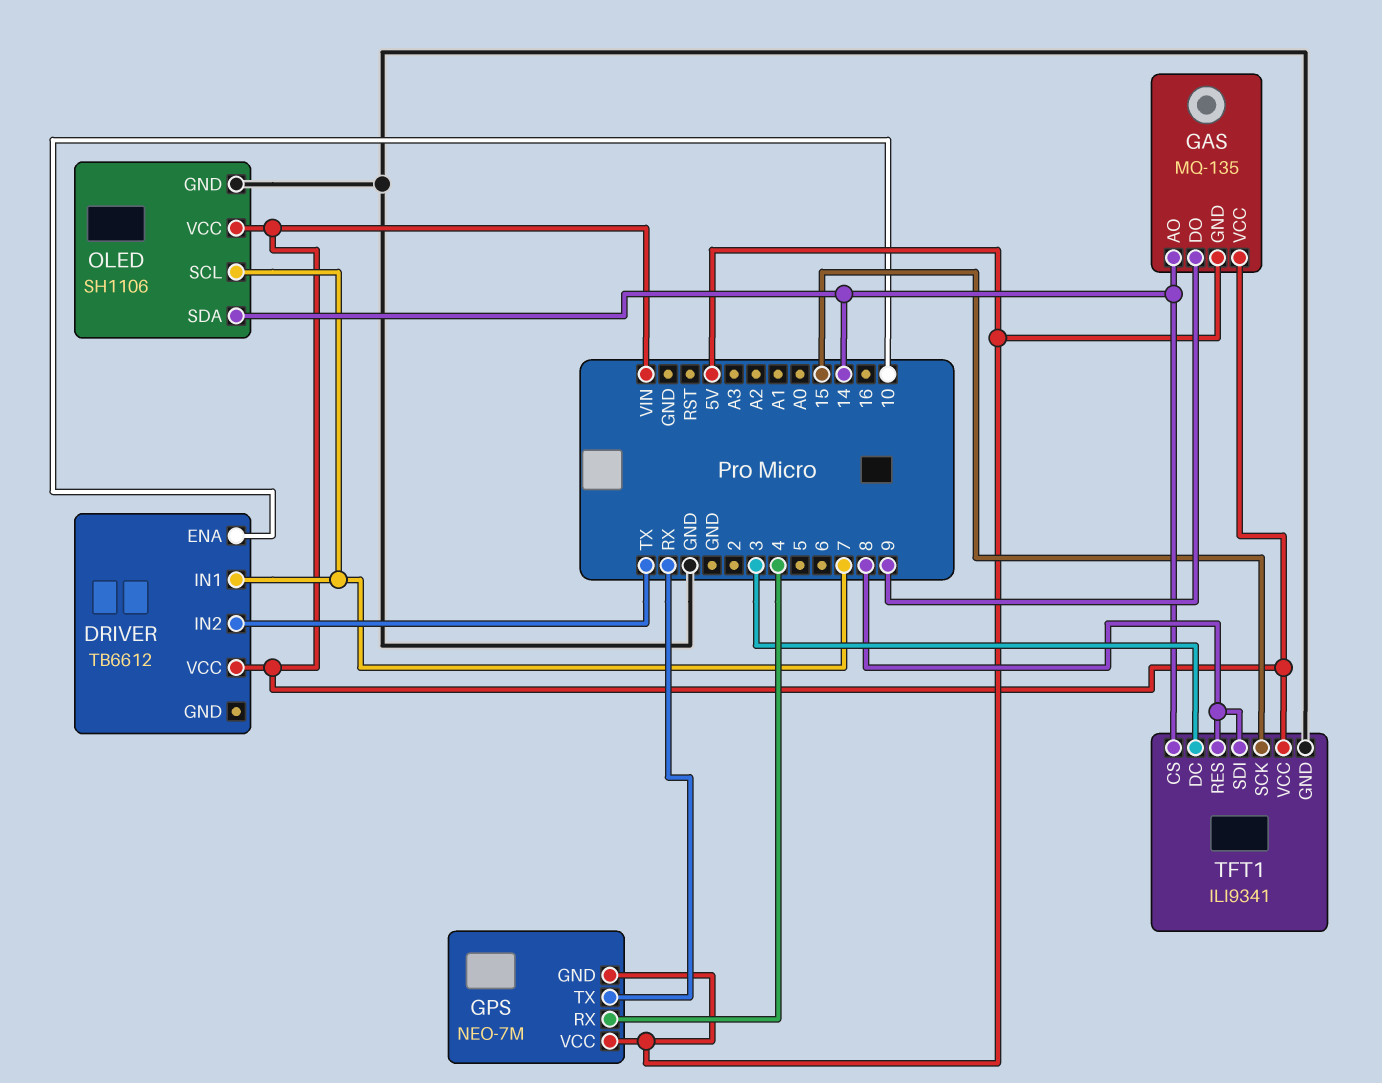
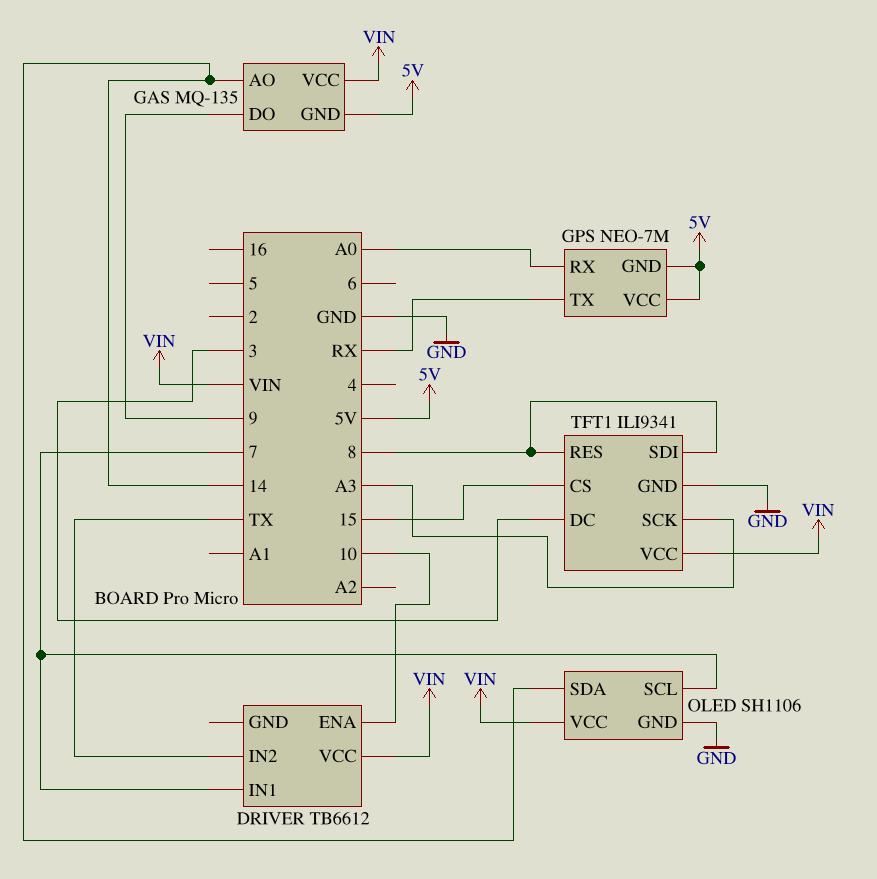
GPS pin RX: 4 -> A0
TFT1 pin CS: 14 -> 15
TFT1 pin SCK: 15 -> A3

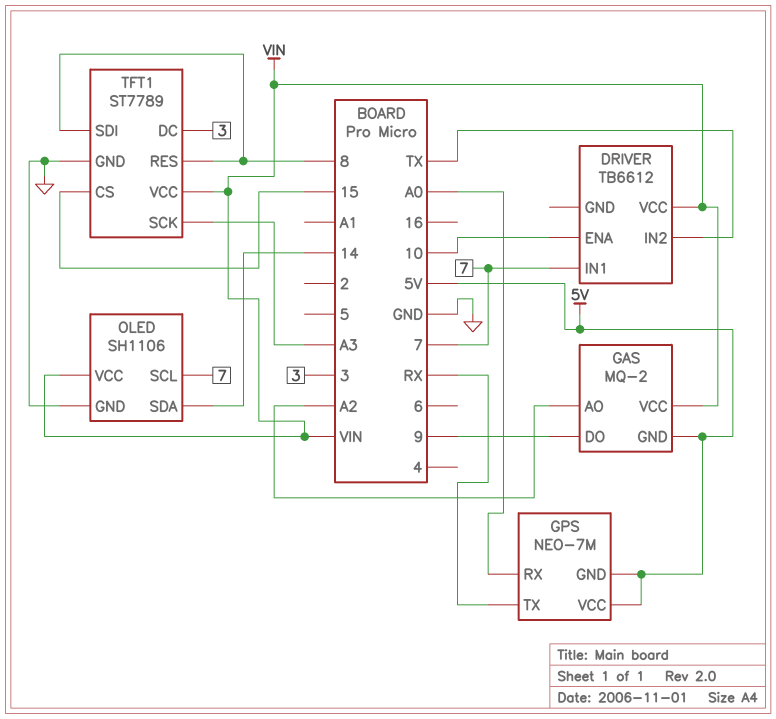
GAS: MQ-135 -> MQ-2
GAS pin AO: 14 -> A2
TFT1: ILI9341 -> ST7789

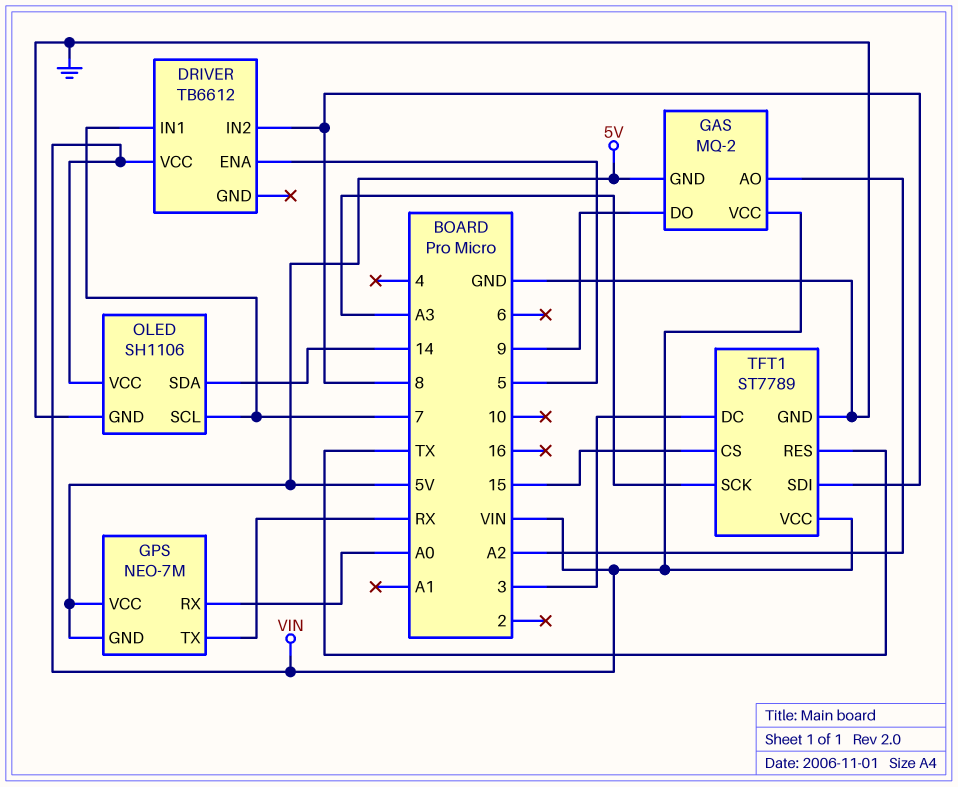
DRIVER pin ENA: 10 -> 5
DRIVER pin IN2: TX -> 8
TFT1 pin RES: 8 -> TX

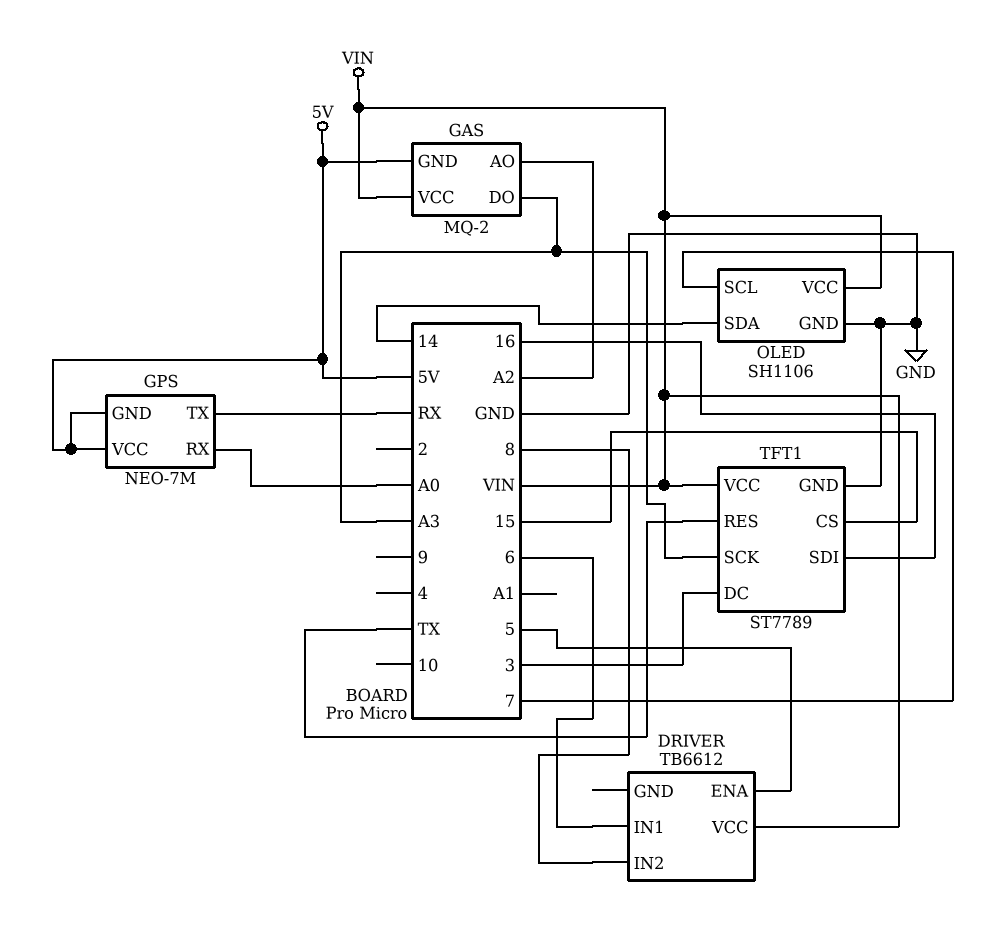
DRIVER pin IN1: 7 -> 6
GAS pin DO: 9 -> A3
TFT1 pin SDI: 8 -> 16

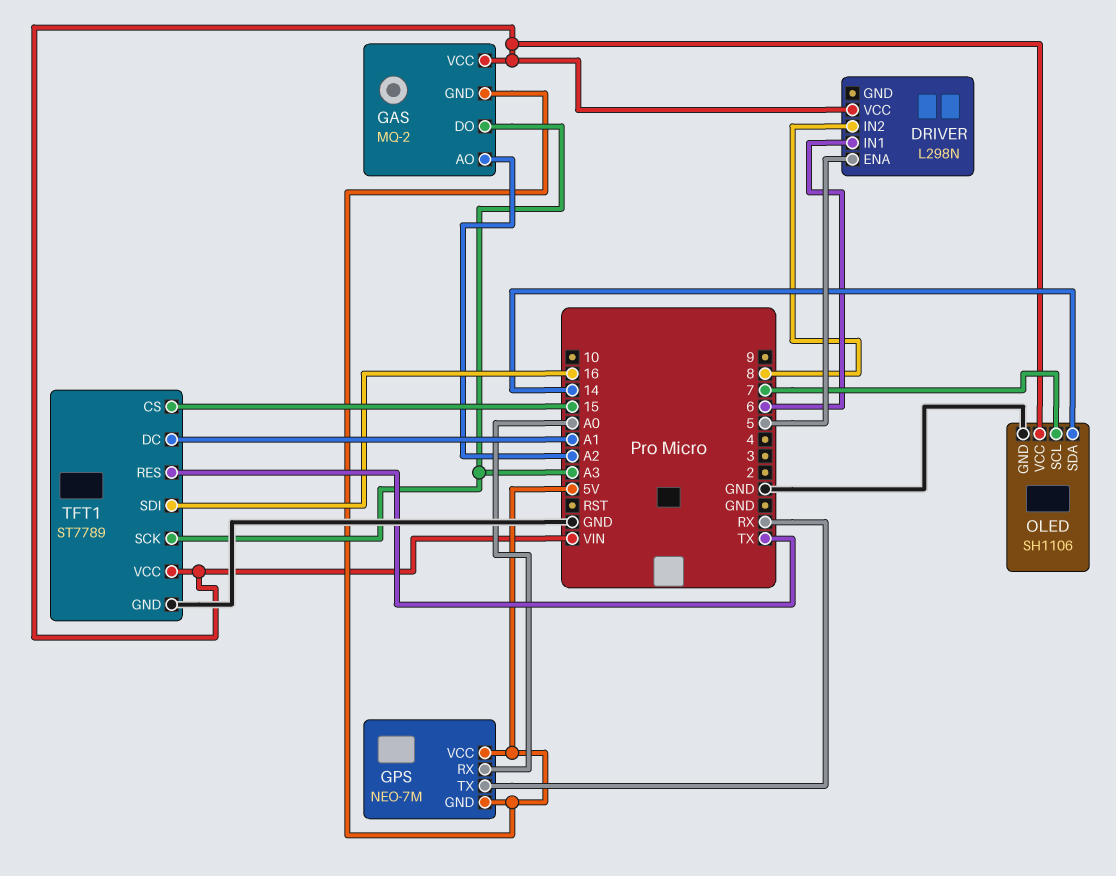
DRIVER: TB6612 -> L298N
TFT1 pin DC: 3 -> A1

